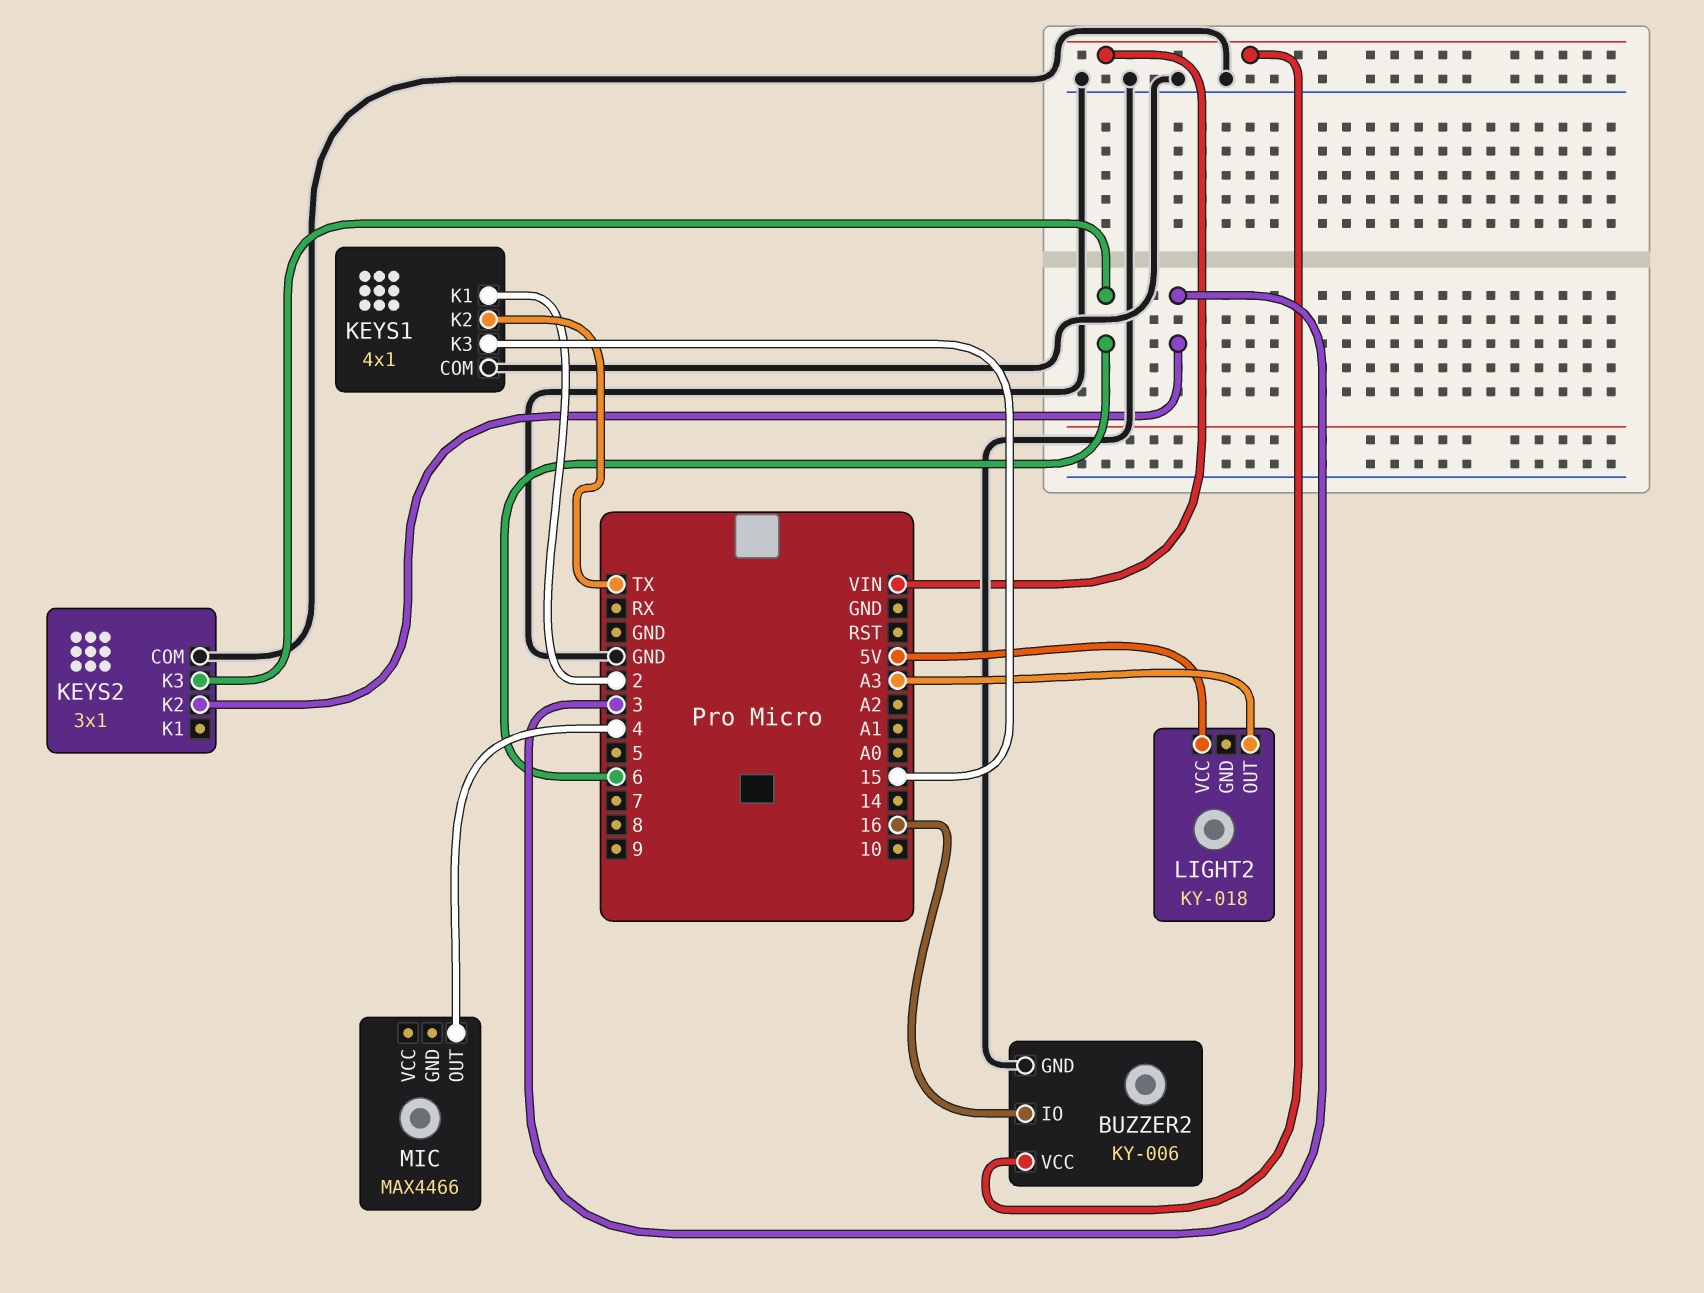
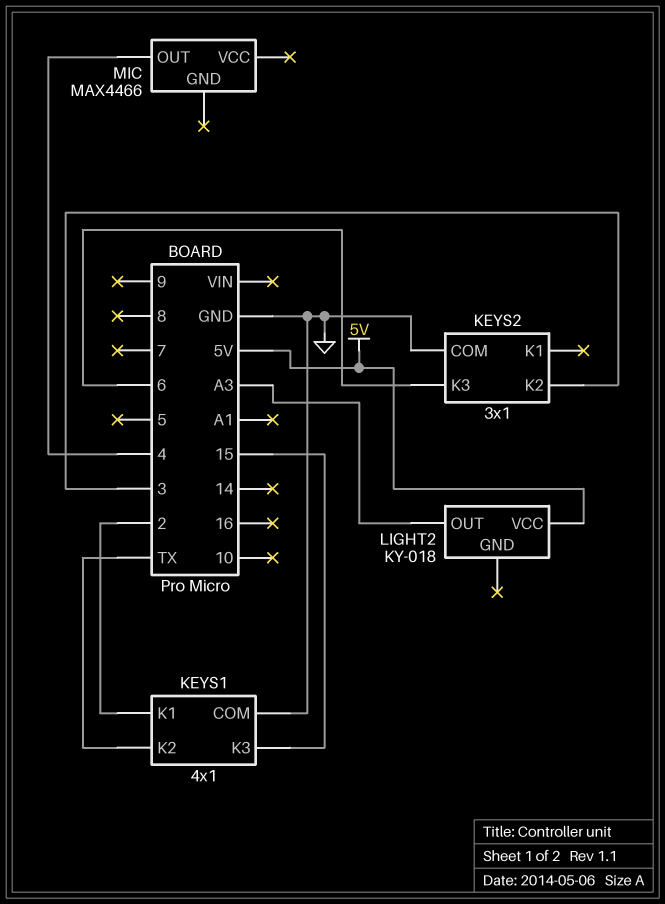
BUZZER2: KY-006 -> none
BUZZER2 pin GND: GND -> none
BUZZER2 pin IO: 16 -> none
BUZZER2 pin VCC: VIN -> none

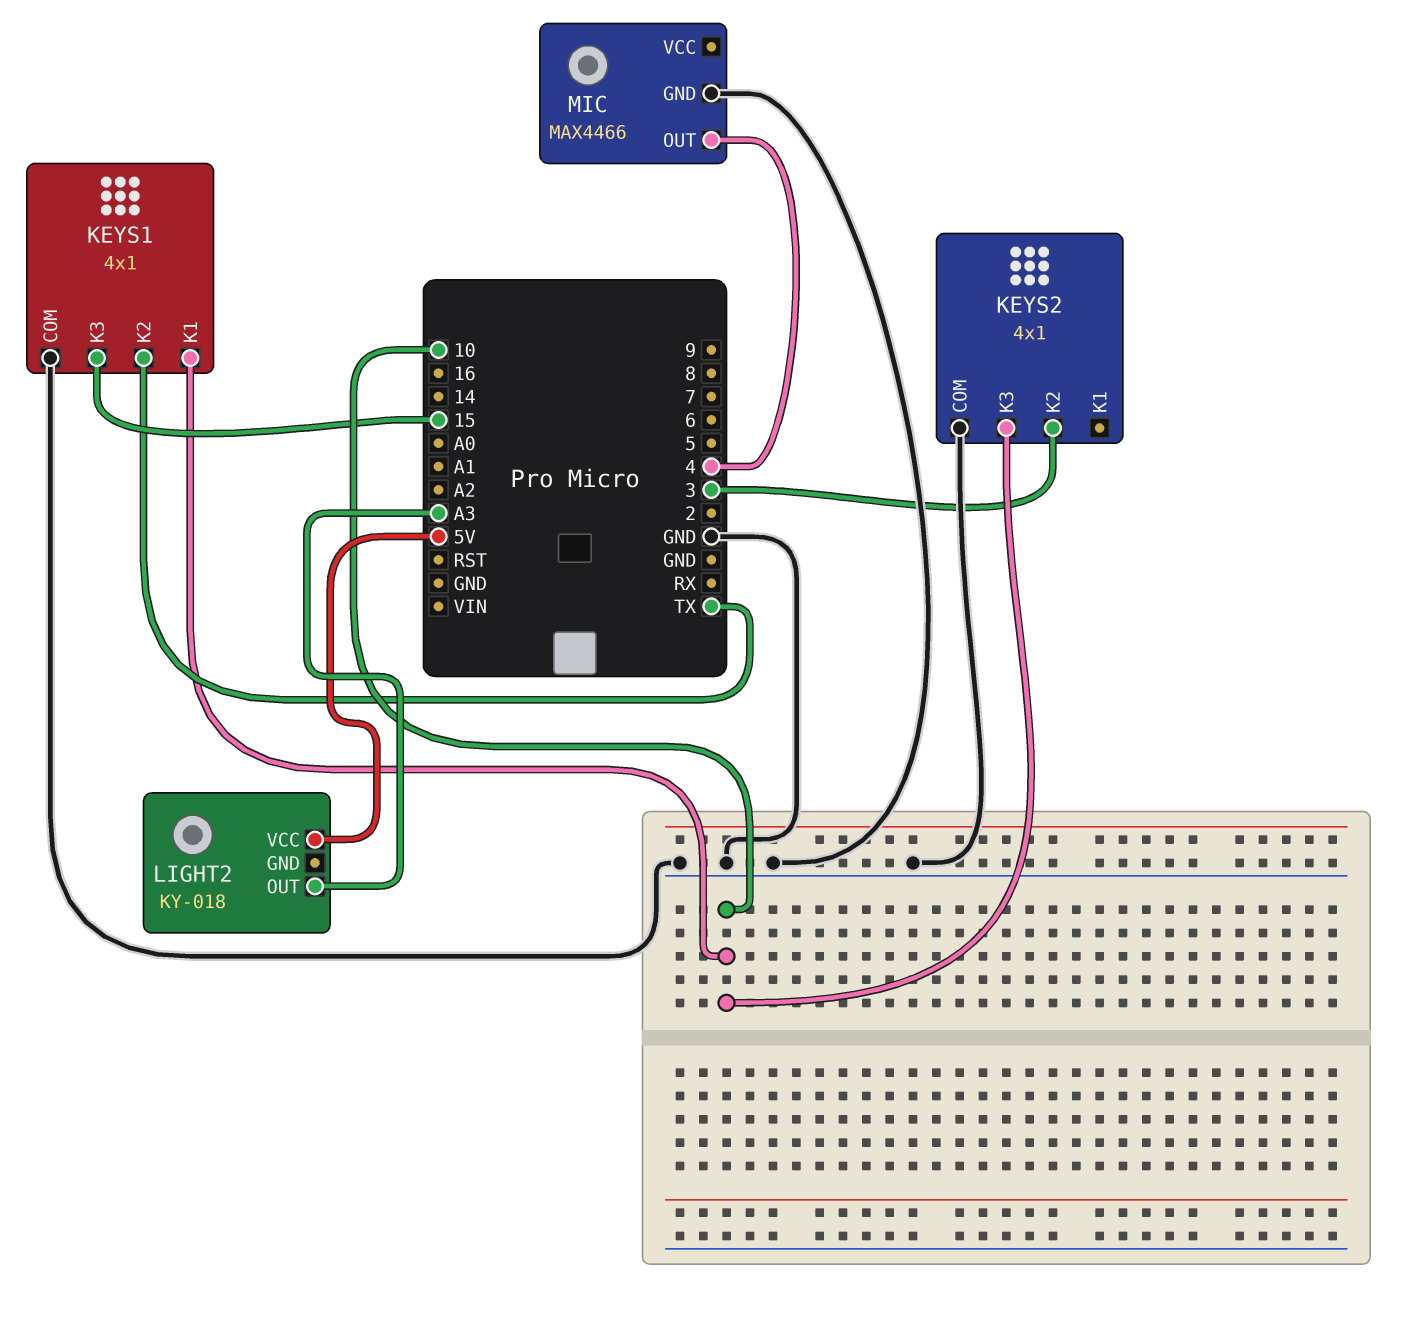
KEYS1 pin K1: 2 -> 10
KEYS2: 3x1 -> 4x1
KEYS2 pin K3: 6 -> 10
MIC pin GND: none -> GND

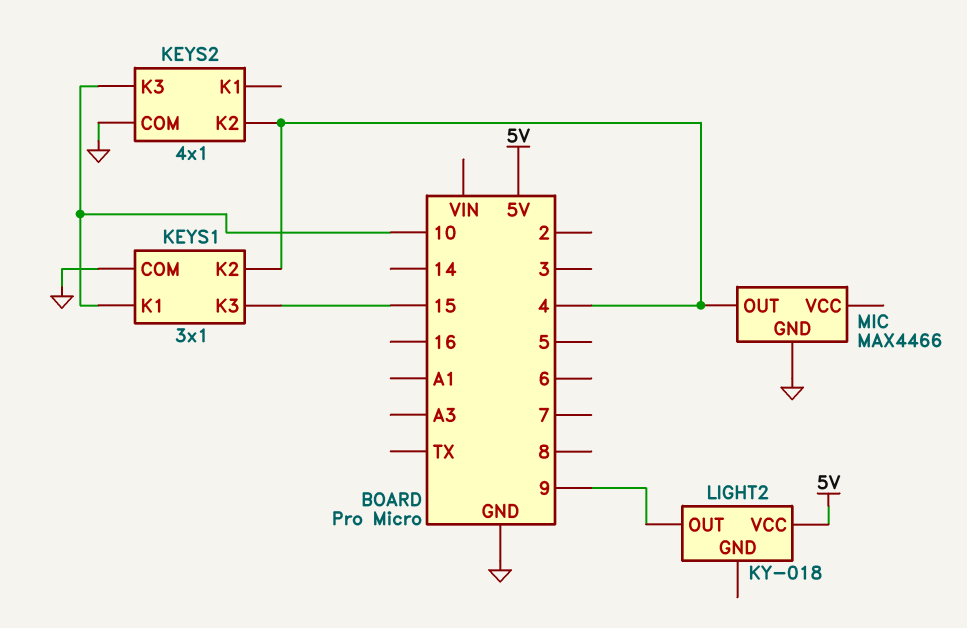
KEYS1: 4x1 -> 3x1
KEYS1 pin K2: TX -> 4
KEYS2 pin K2: 3 -> 4
LIGHT2 pin OUT: A3 -> 9

